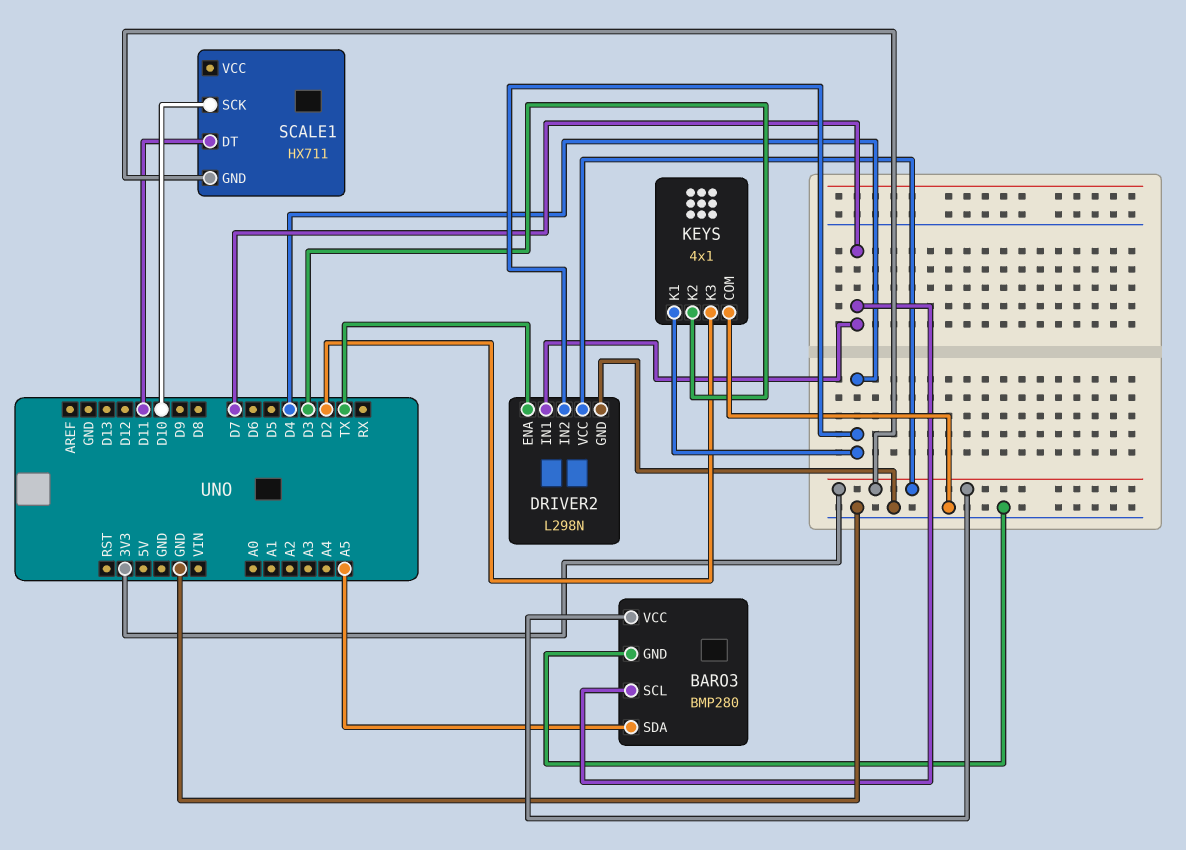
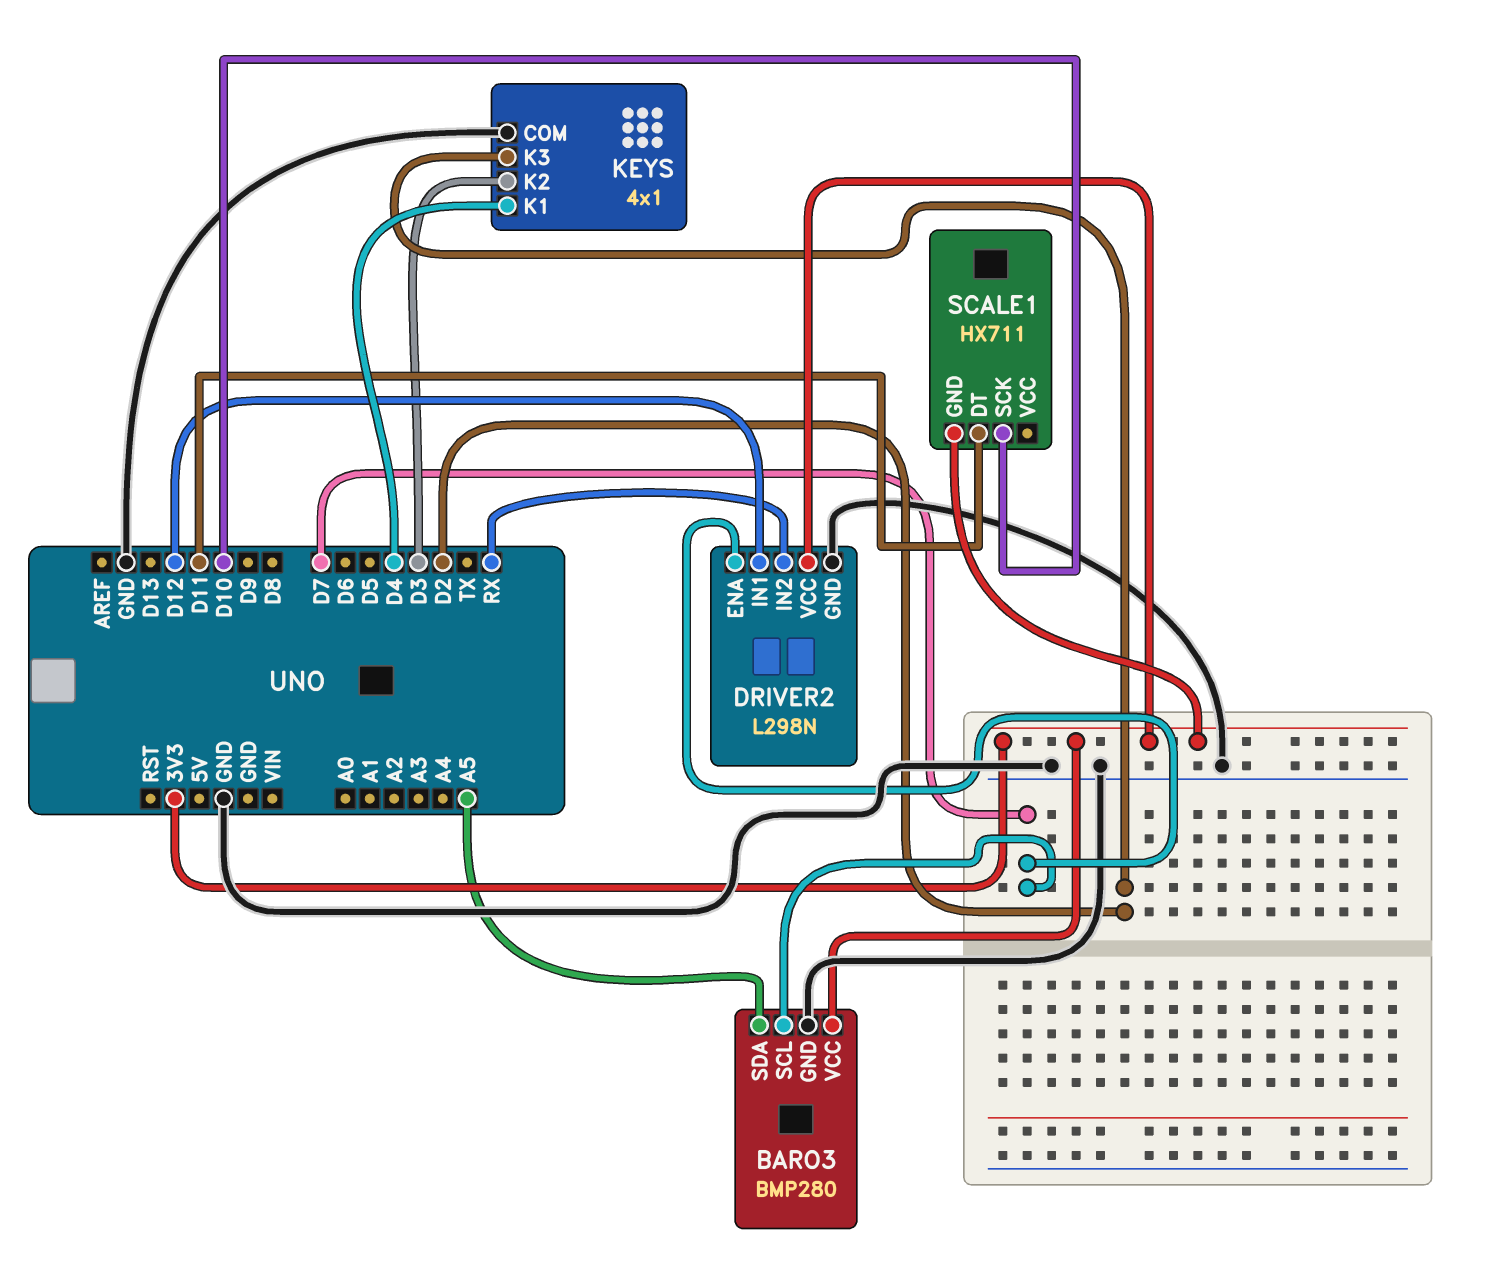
DRIVER2 pin ENA: TX -> D7
DRIVER2 pin IN1: D7 -> D12
DRIVER2 pin IN2: D4 -> RX

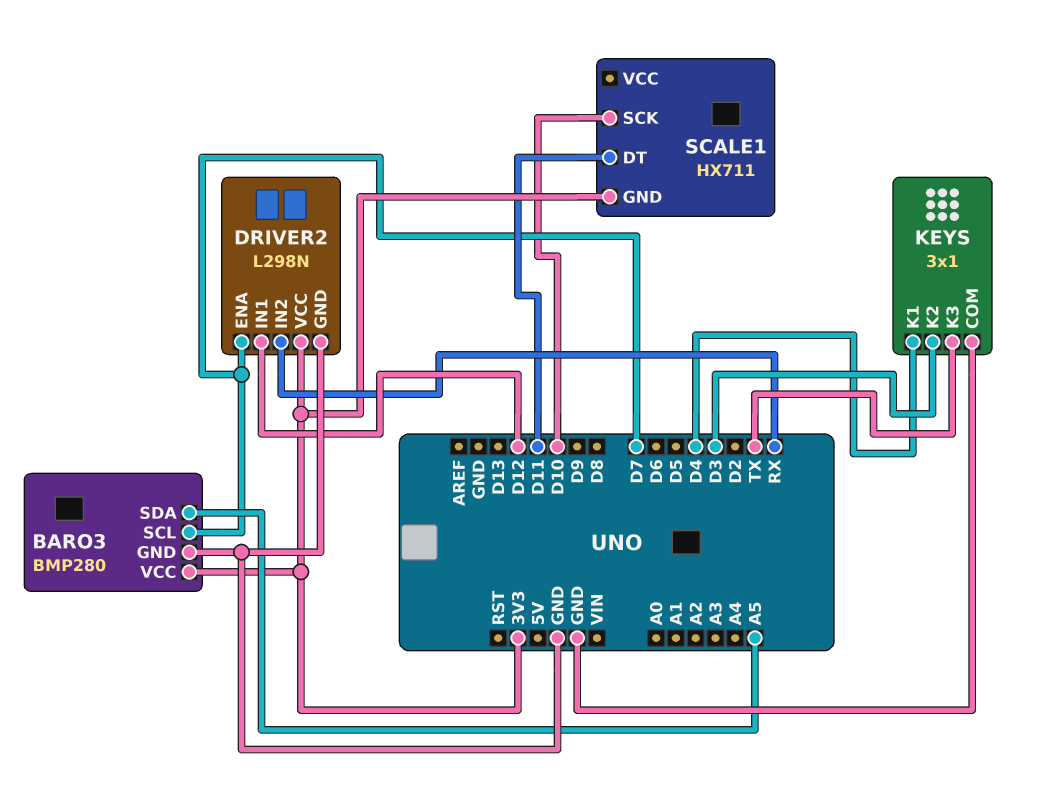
KEYS: 4x1 -> 3x1
KEYS pin K3: D2 -> TX

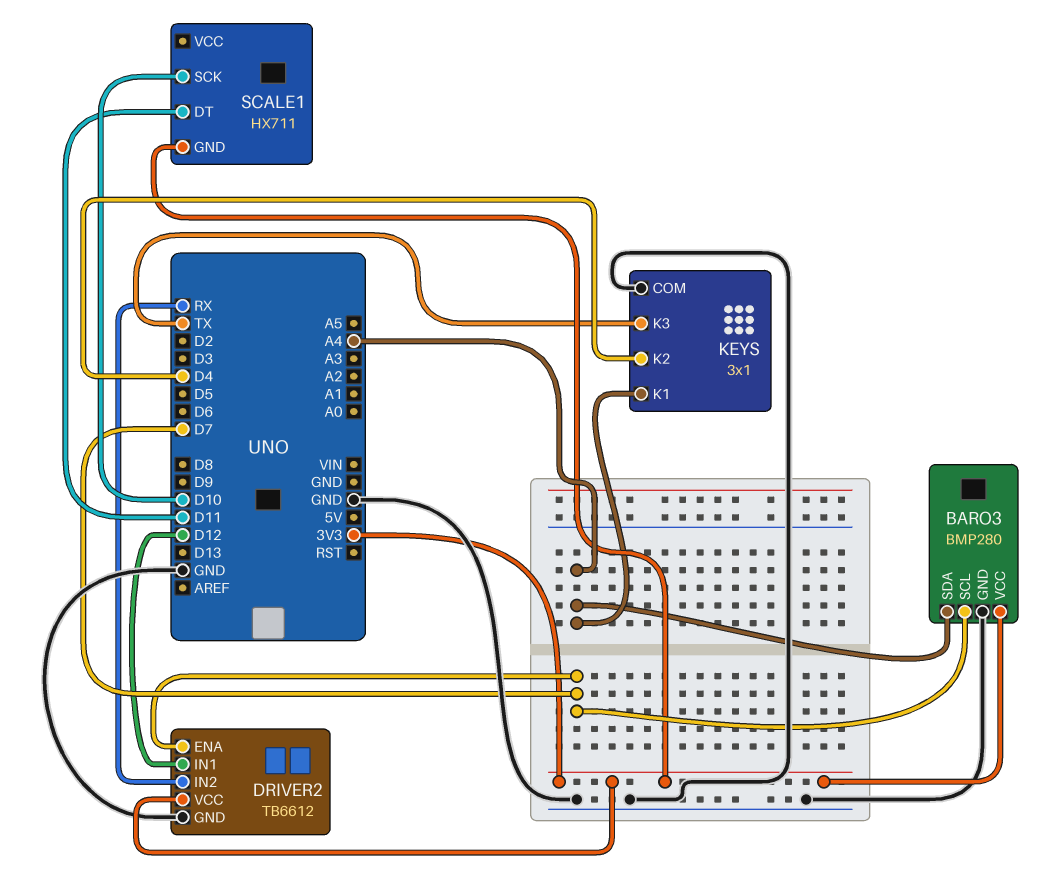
BARO3 pin SDA: A5 -> A4
DRIVER2: L298N -> TB6612
KEYS pin K1: D4 -> A4
KEYS pin K2: D3 -> D4

